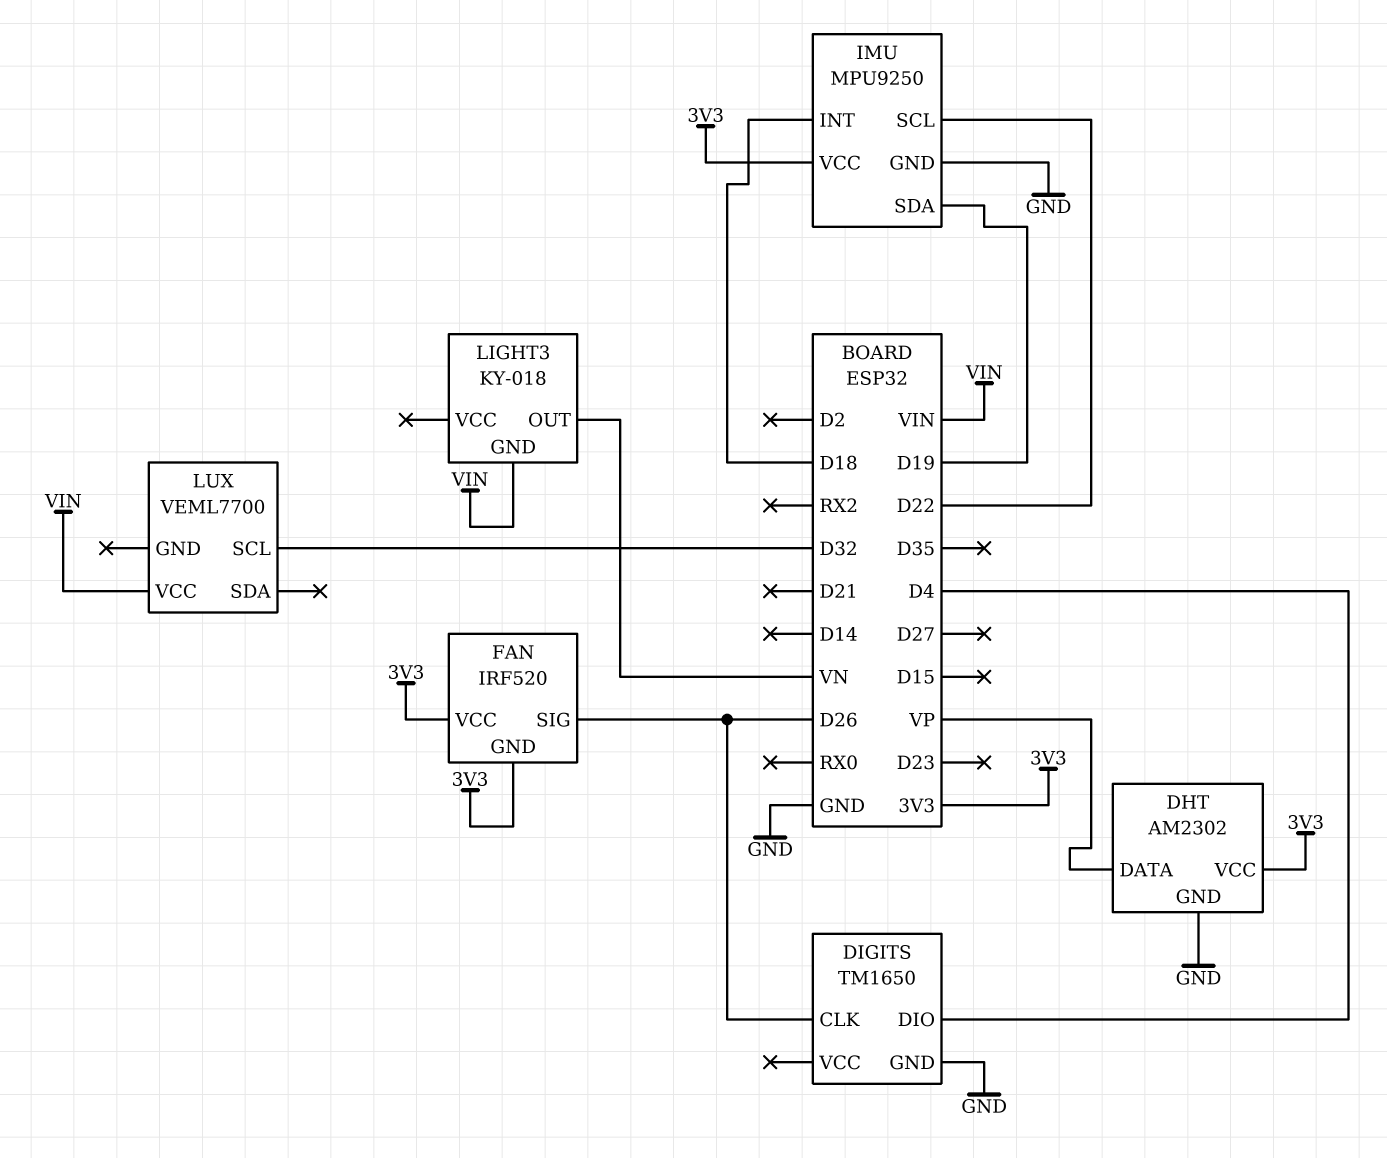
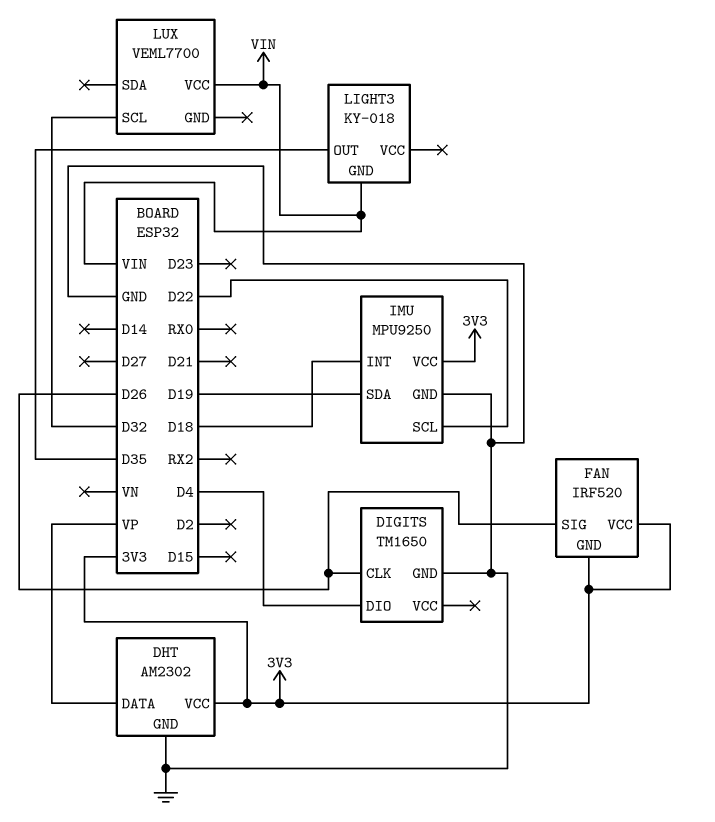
LIGHT3 pin OUT: VN -> D35

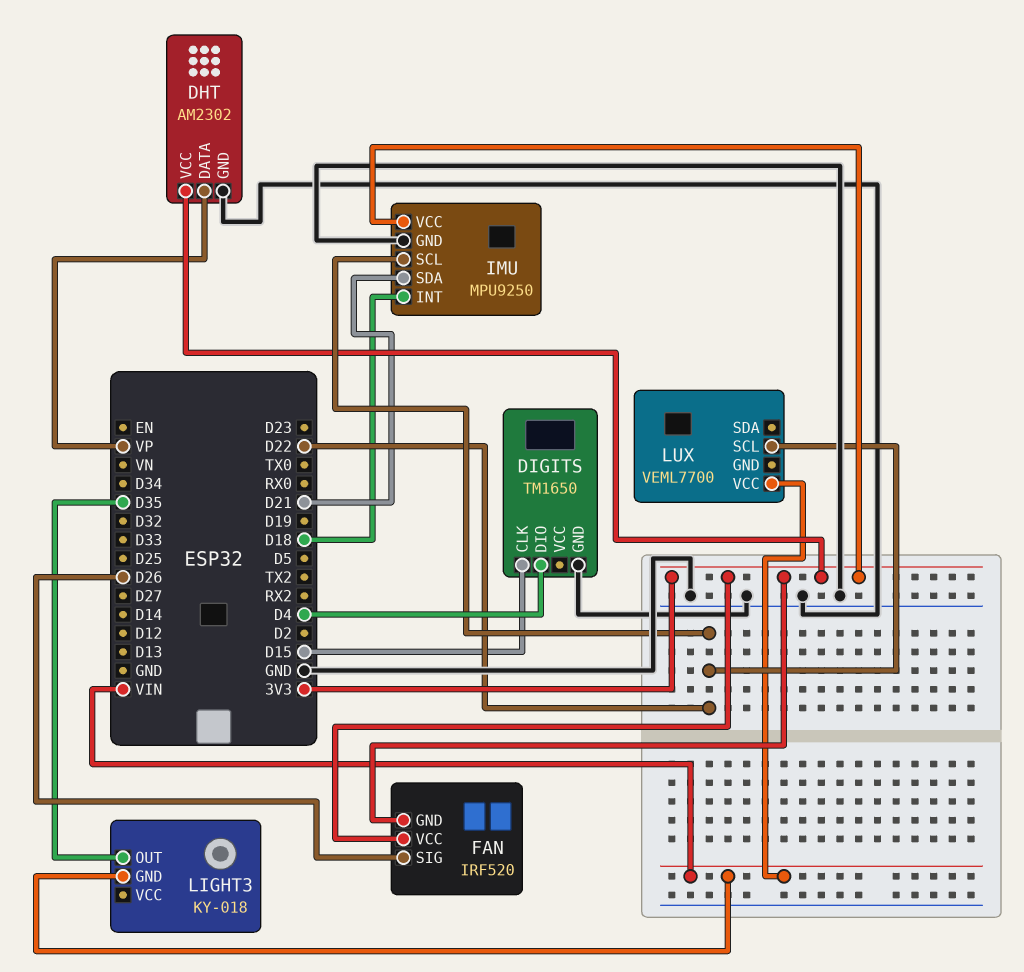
DIGITS pin CLK: D26 -> D15
IMU pin SDA: D19 -> D21
LUX pin SCL: D32 -> D22

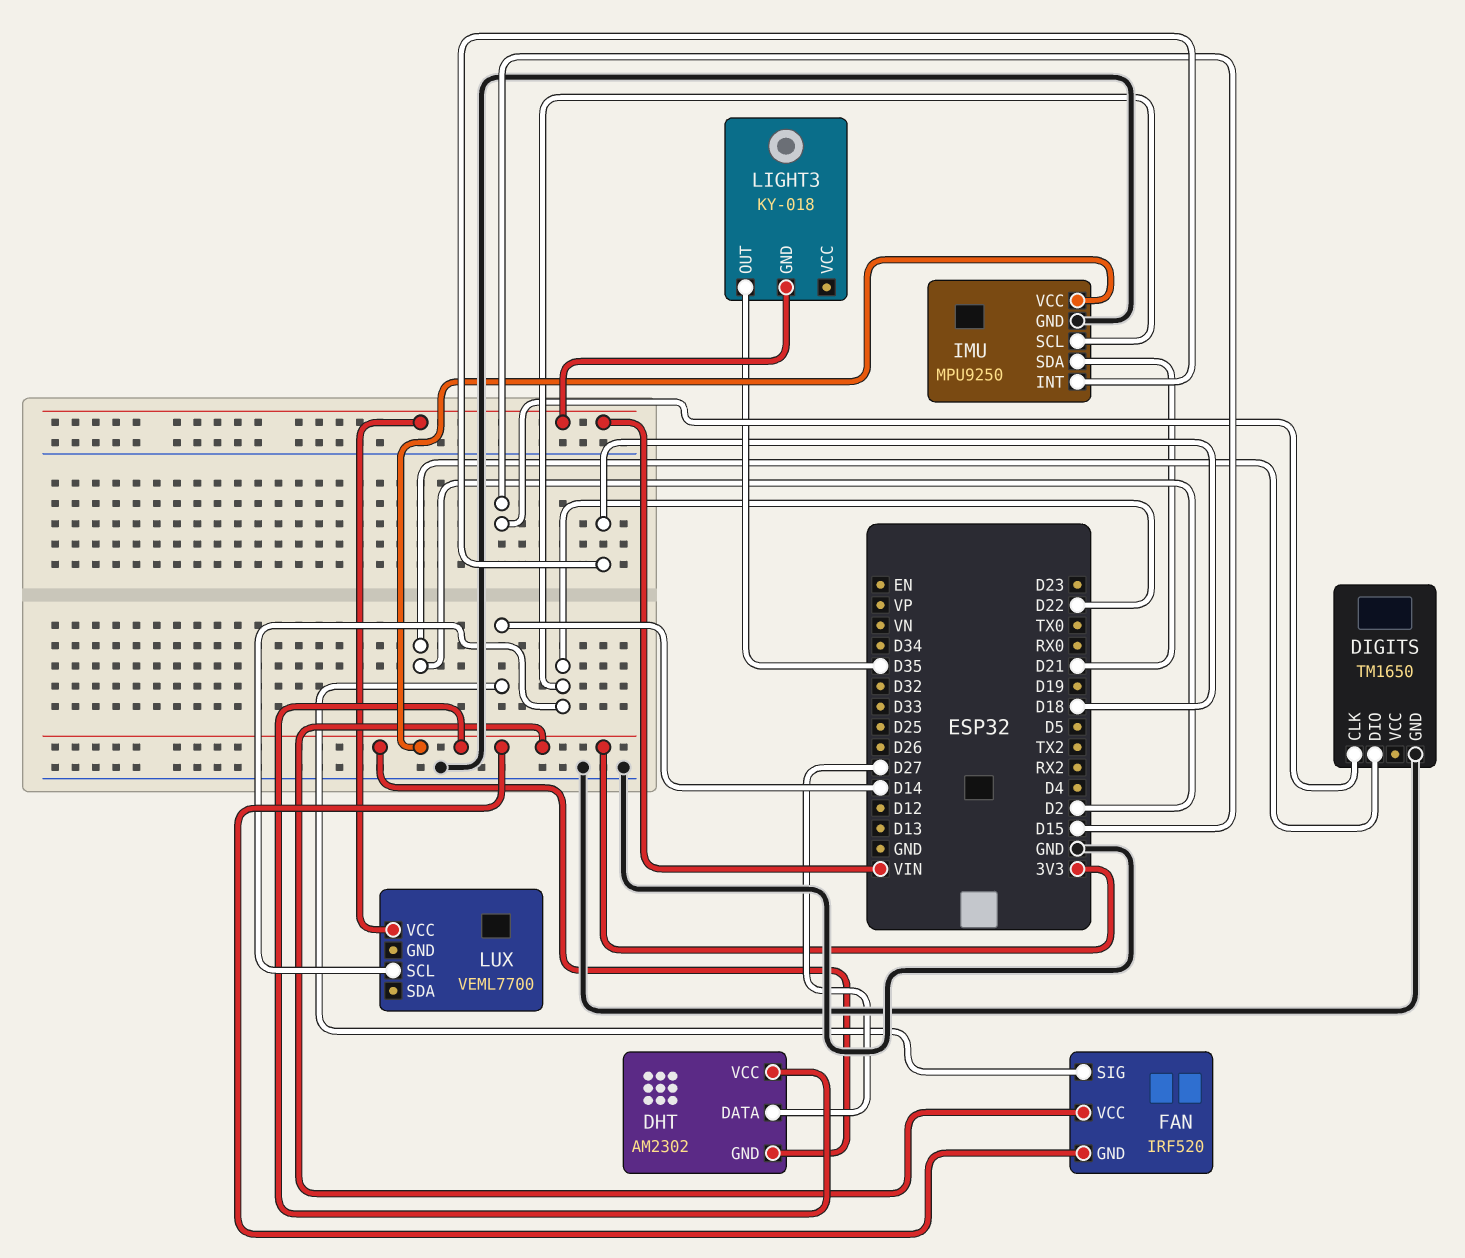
DHT pin DATA: VP -> D27
DHT pin GND: GND -> 3V3
DIGITS pin DIO: D4 -> D2
FAN pin SIG: D26 -> D14

